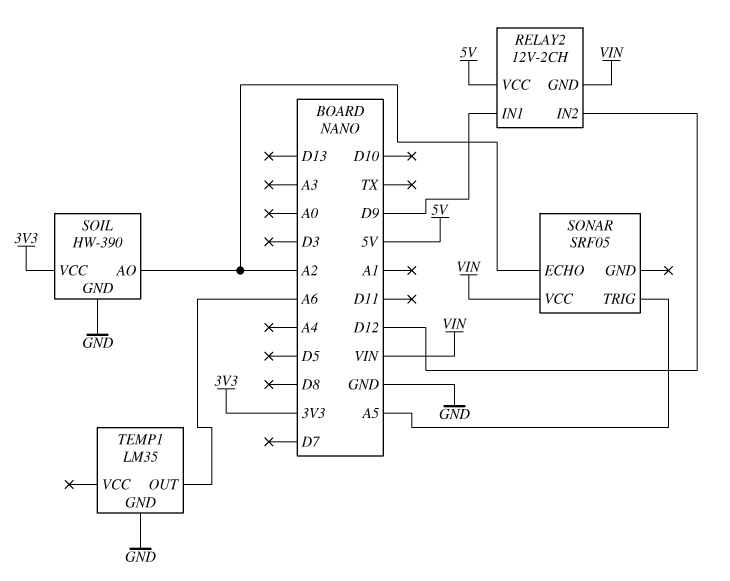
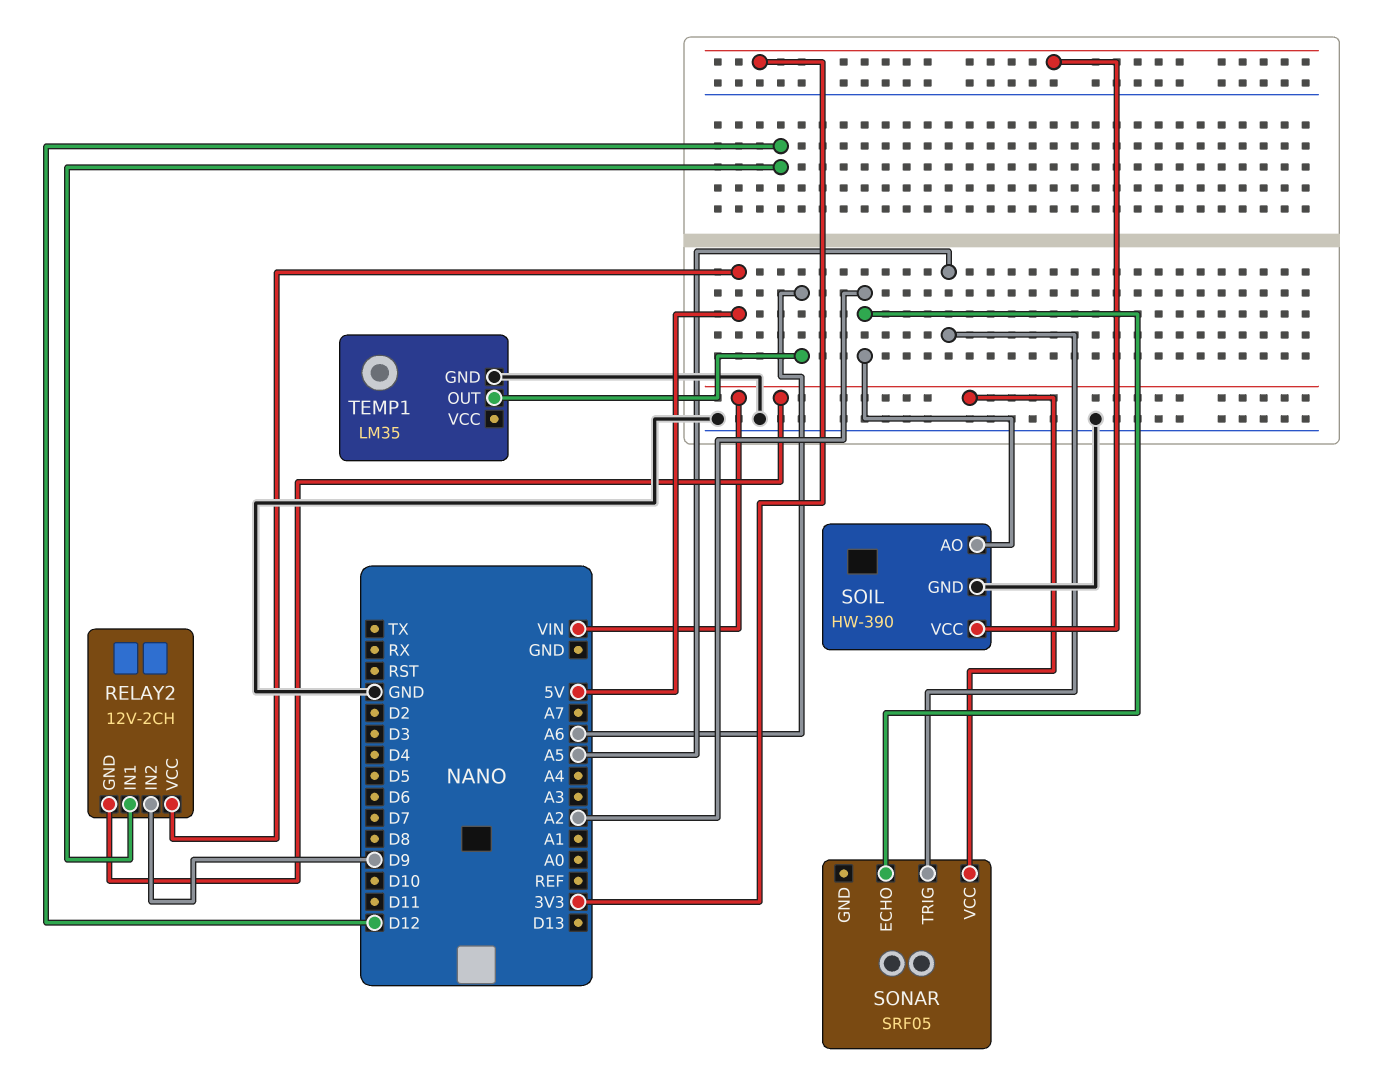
RELAY2 pin IN1: D9 -> D12
RELAY2 pin IN2: D12 -> D9

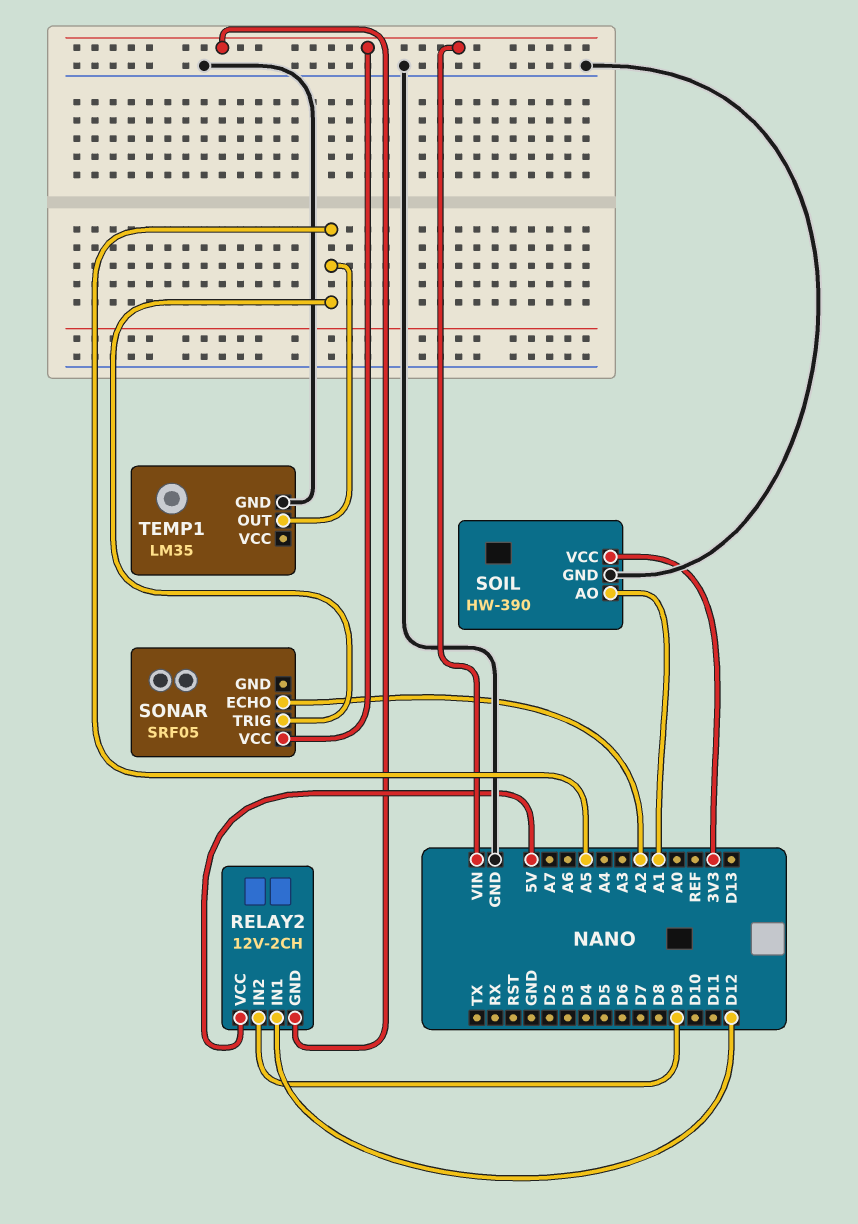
SOIL pin AO: A2 -> A1
TEMP1 pin OUT: A6 -> A5

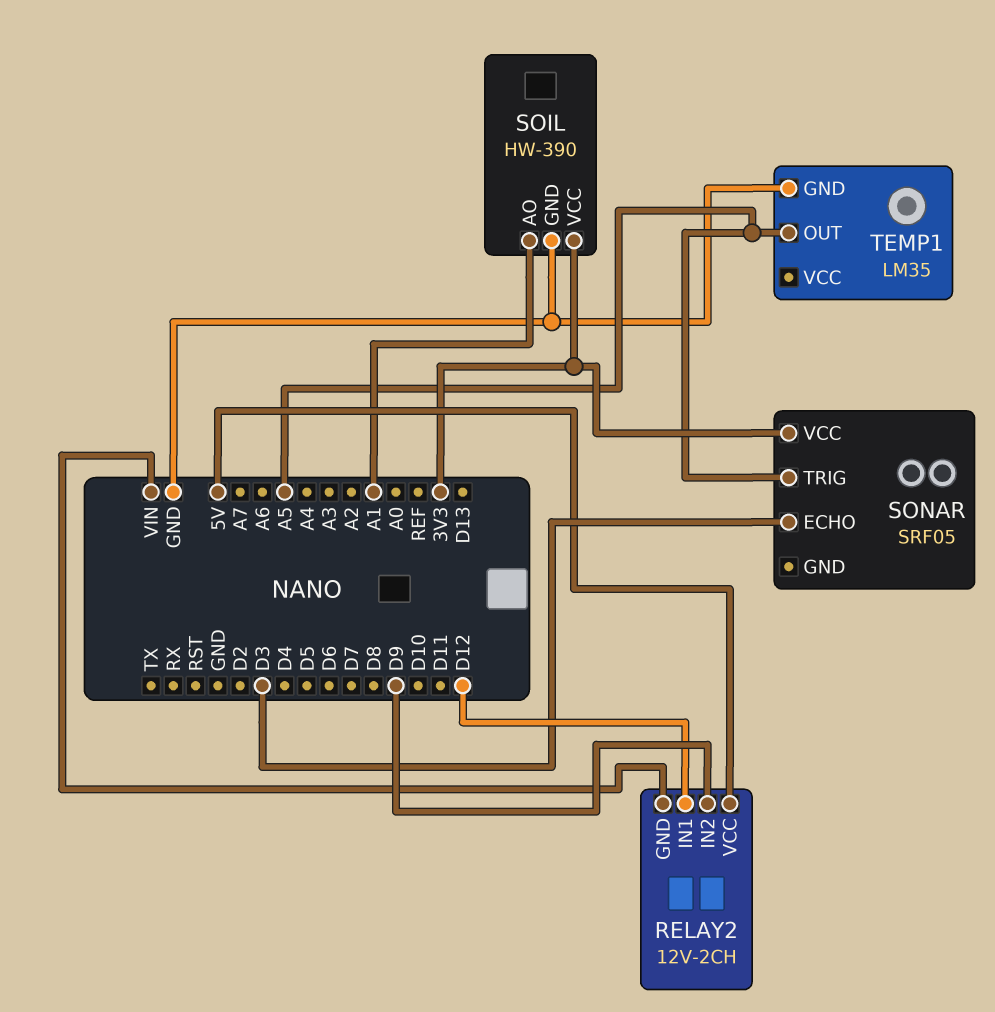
SONAR pin ECHO: A2 -> D3
SONAR pin VCC: VIN -> 3V3

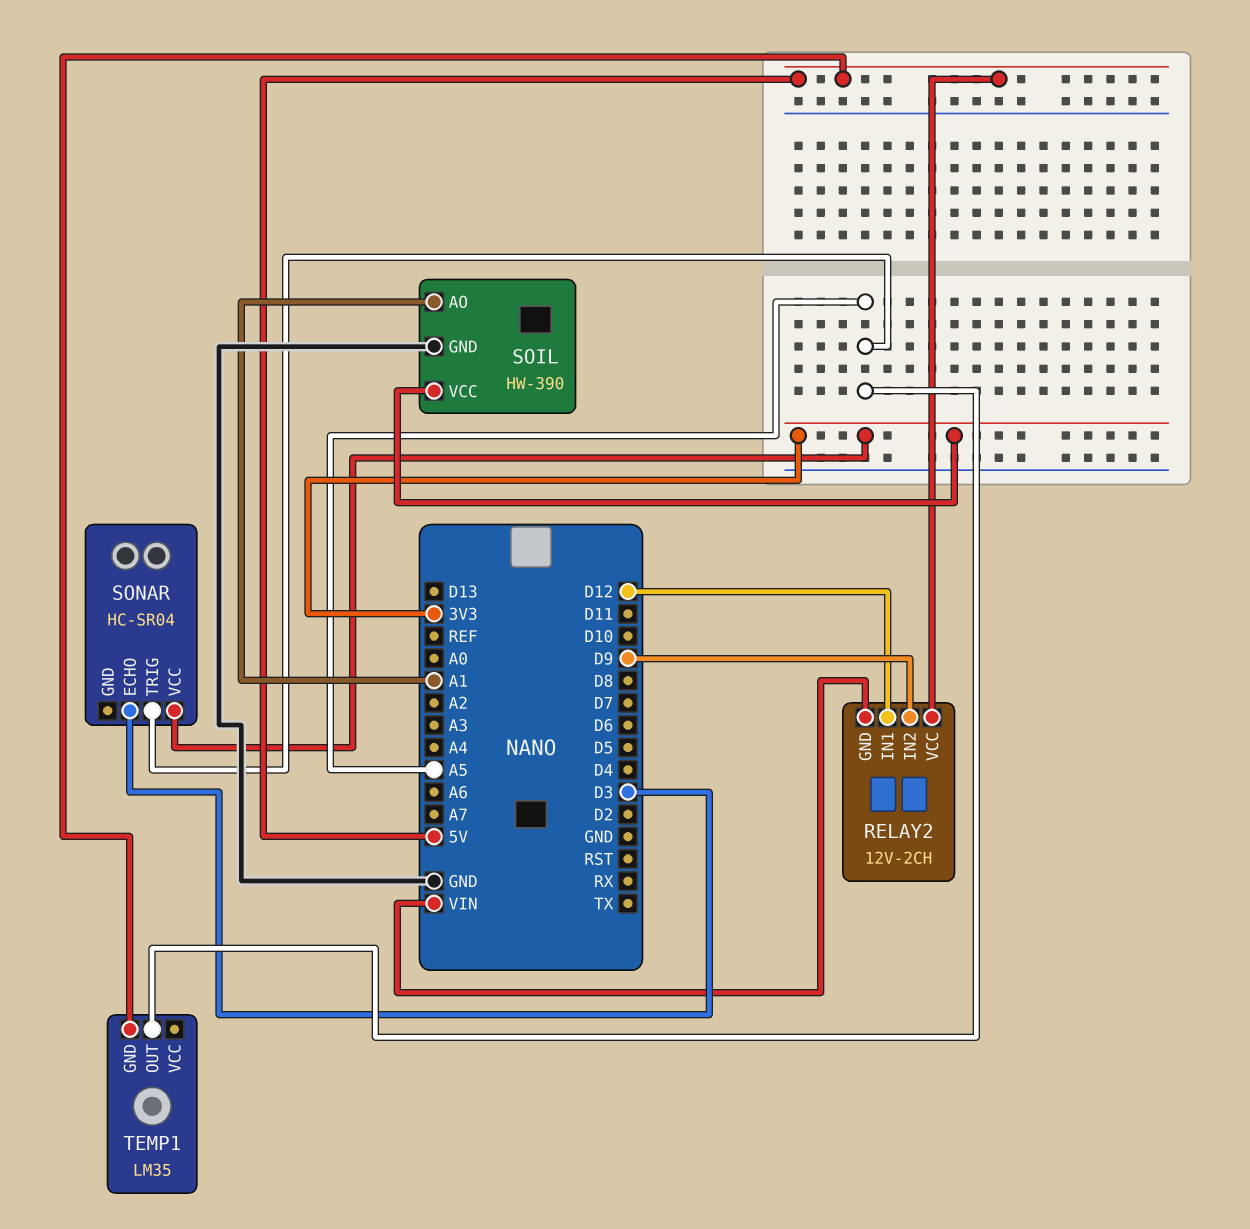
SONAR: SRF05 -> HC-SR04
TEMP1 pin GND: GND -> 5V

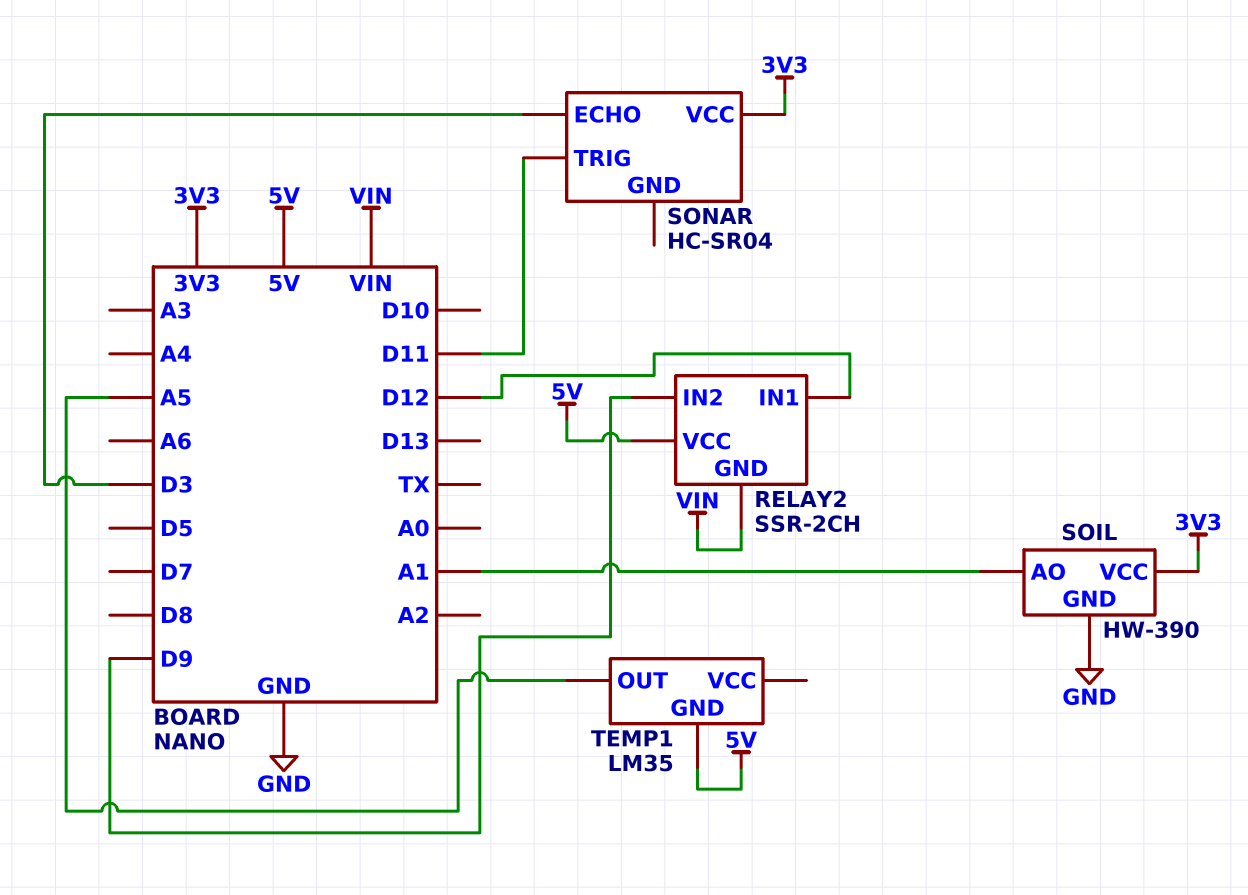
RELAY2: 12V-2CH -> SSR-2CH
SONAR pin TRIG: A5 -> D11

